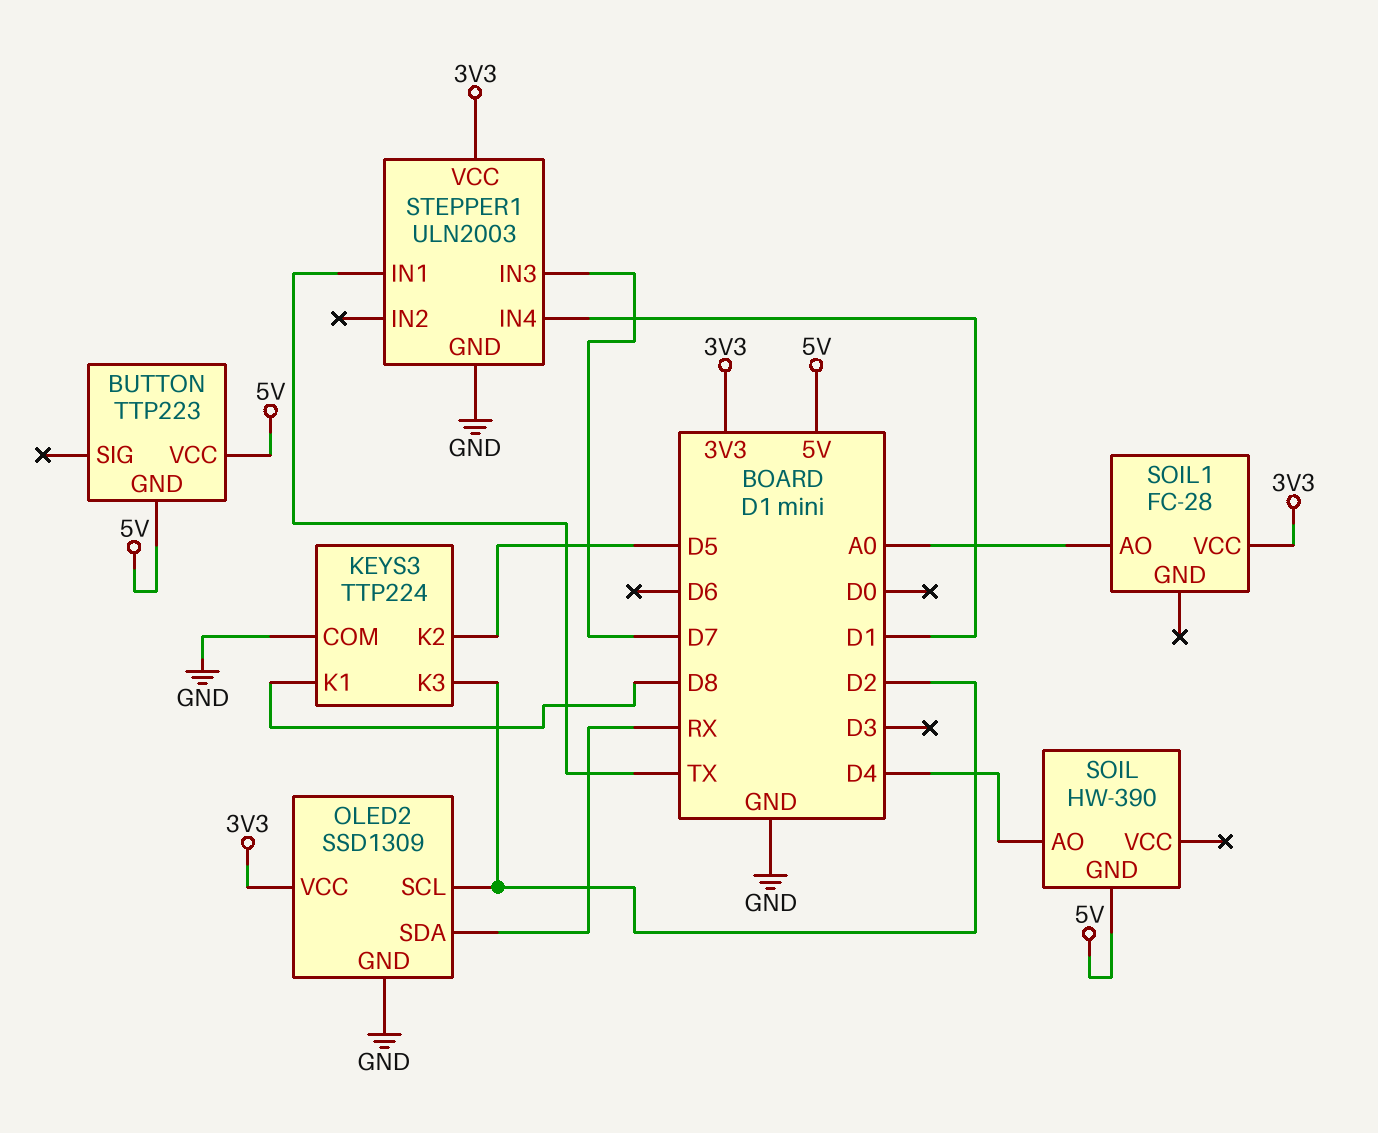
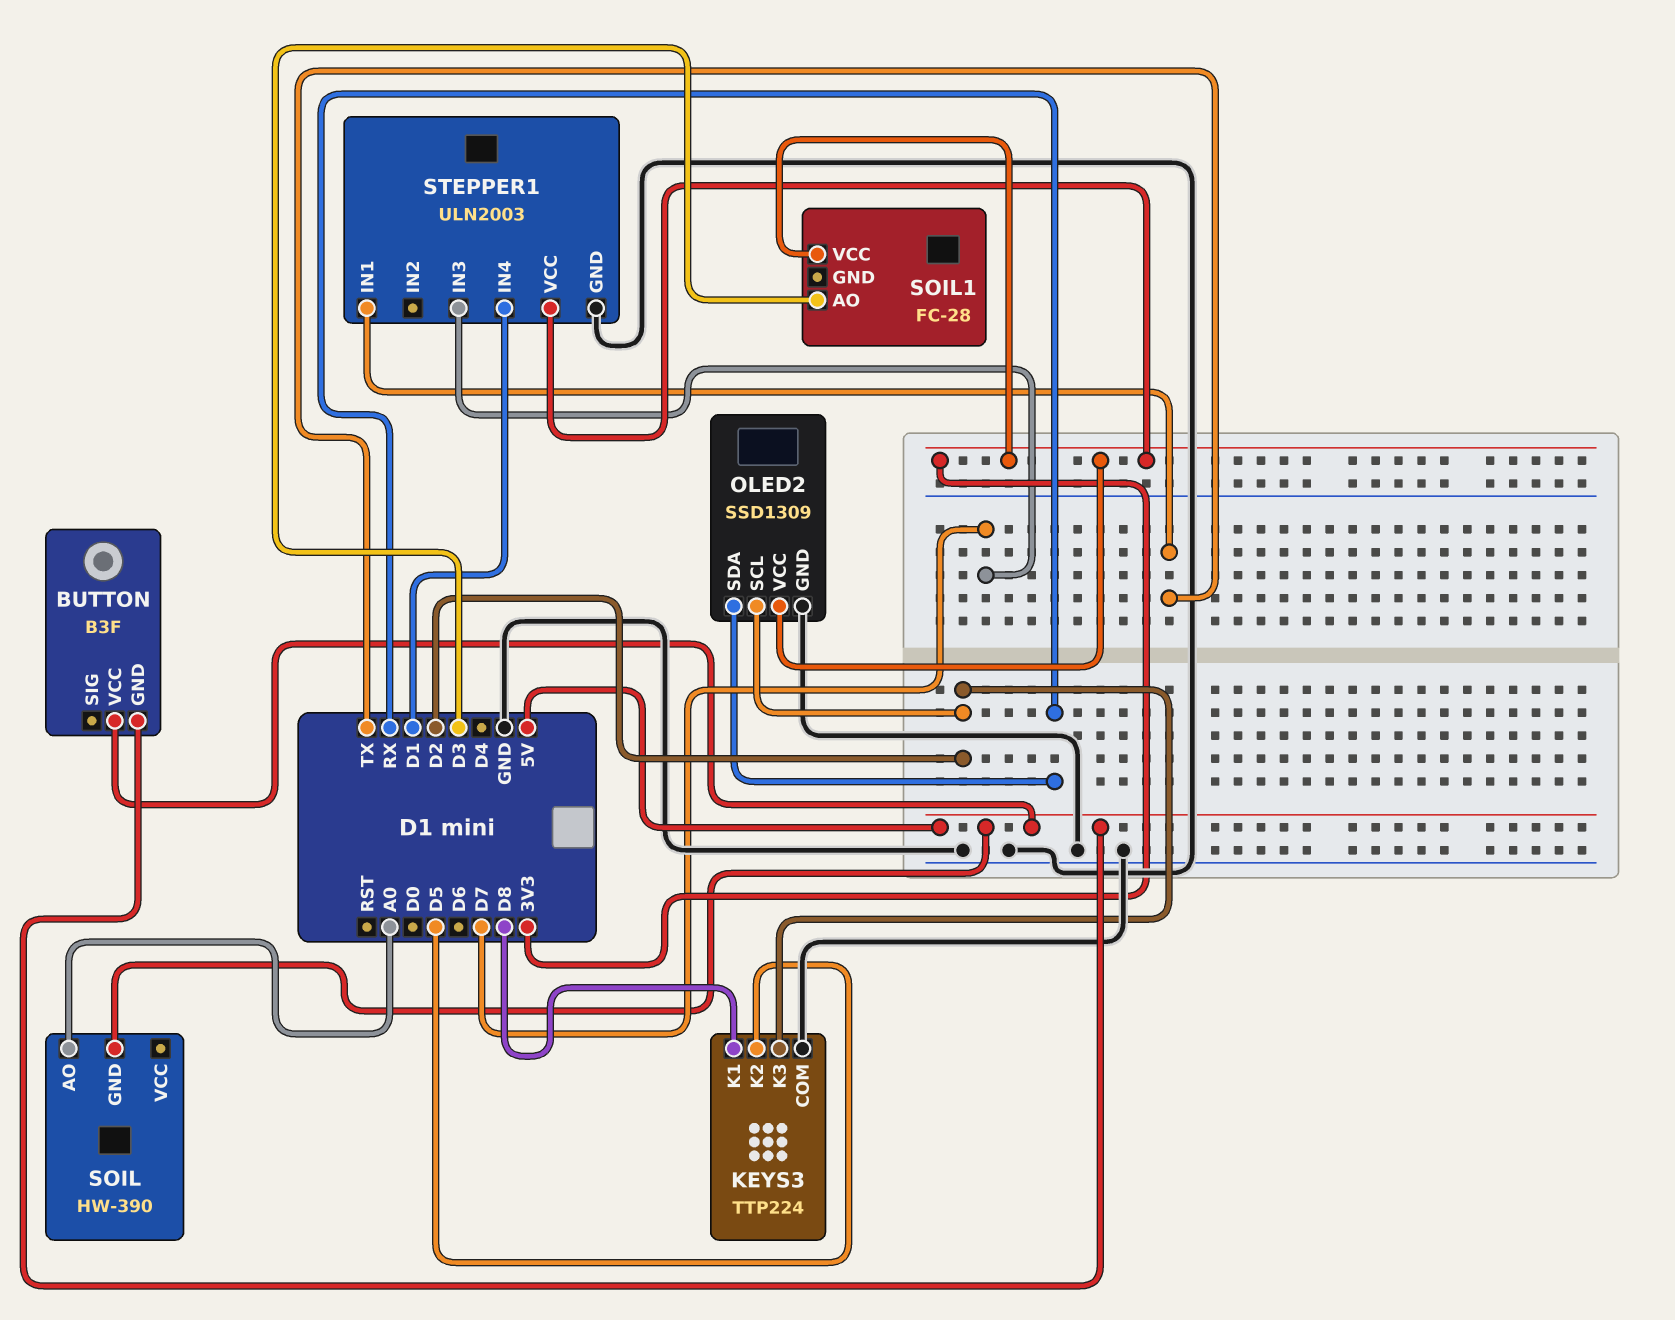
BUTTON: TTP223 -> B3F
SOIL pin AO: D4 -> A0
SOIL1 pin AO: A0 -> D3

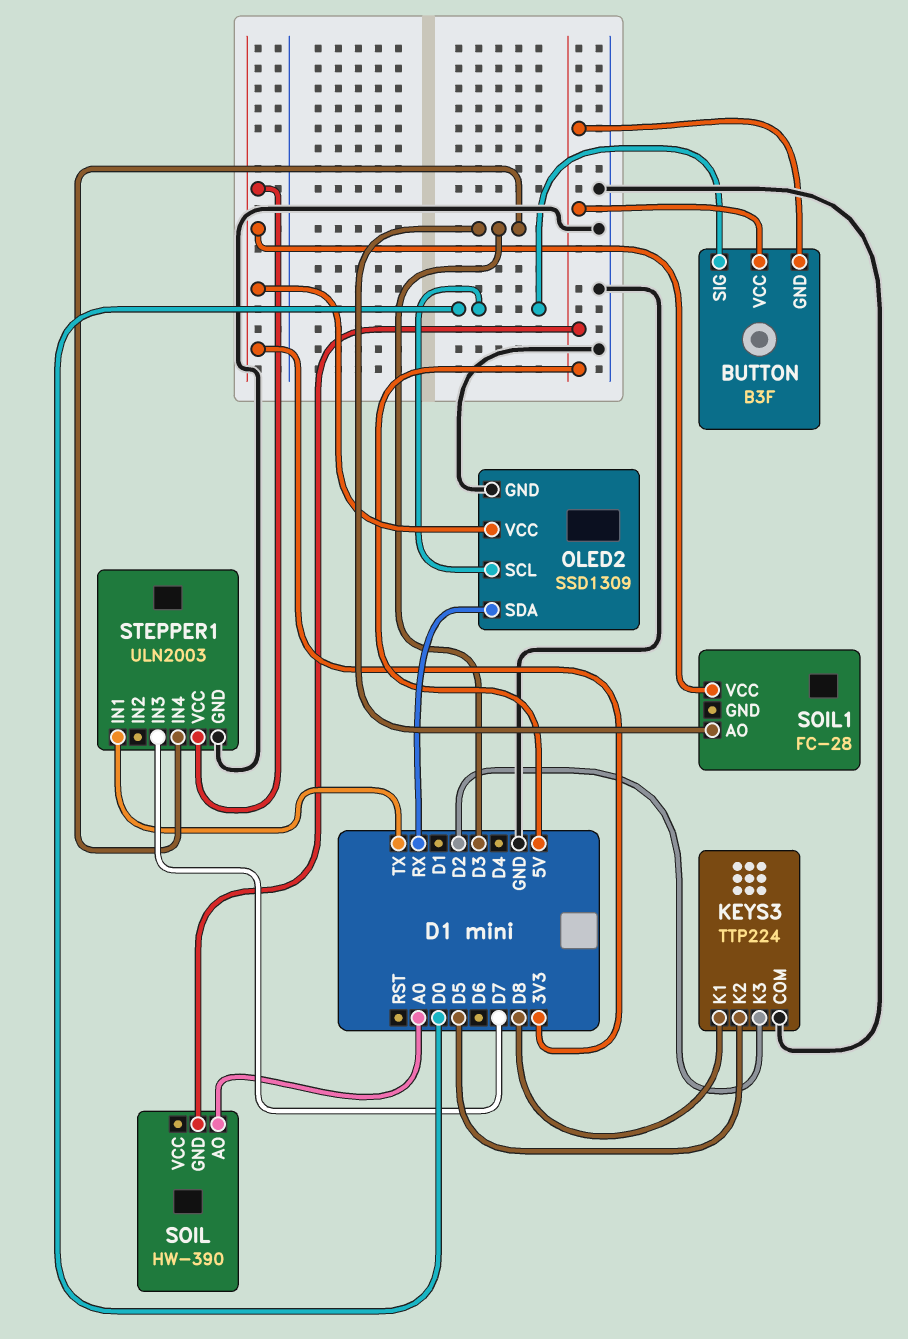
BUTTON pin SIG: none -> D0
OLED2 pin SCL: D2 -> D0
STEPPER1 pin IN4: D1 -> D3

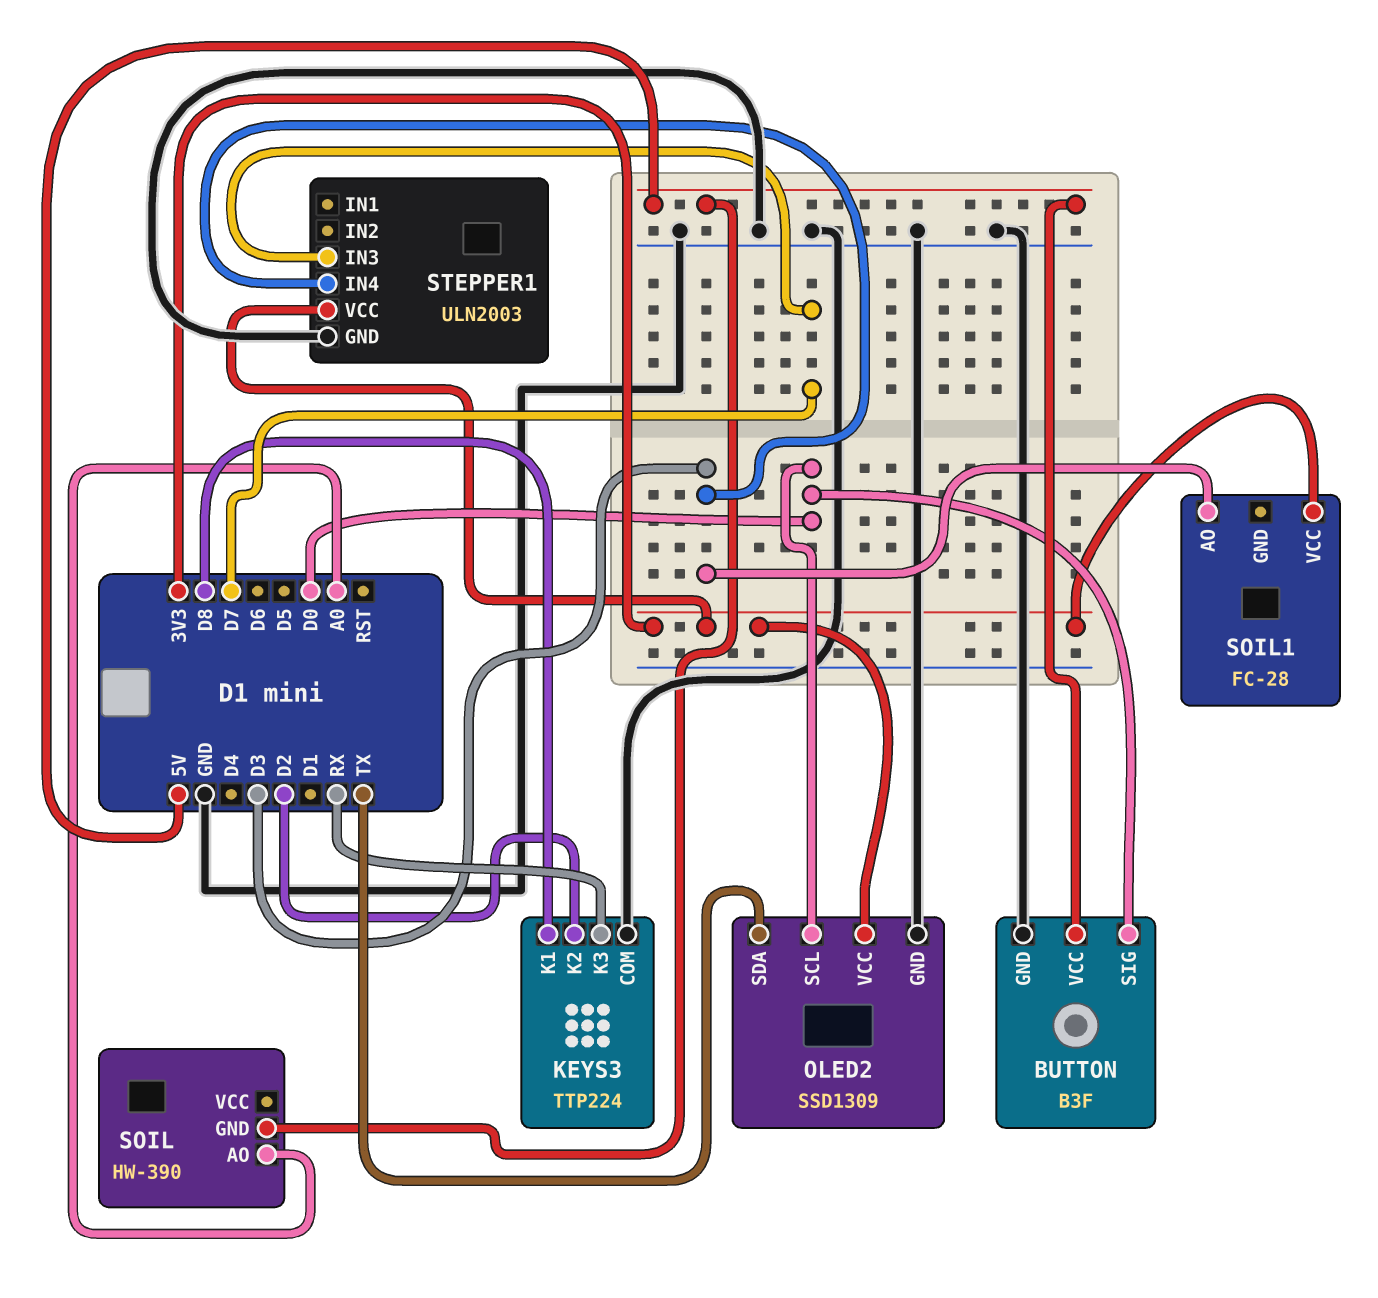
BUTTON pin GND: 5V -> GND
KEYS3 pin K2: D5 -> D2
KEYS3 pin K3: D2 -> RX
OLED2 pin SDA: RX -> TX
STEPPER1 pin IN1: TX -> none

